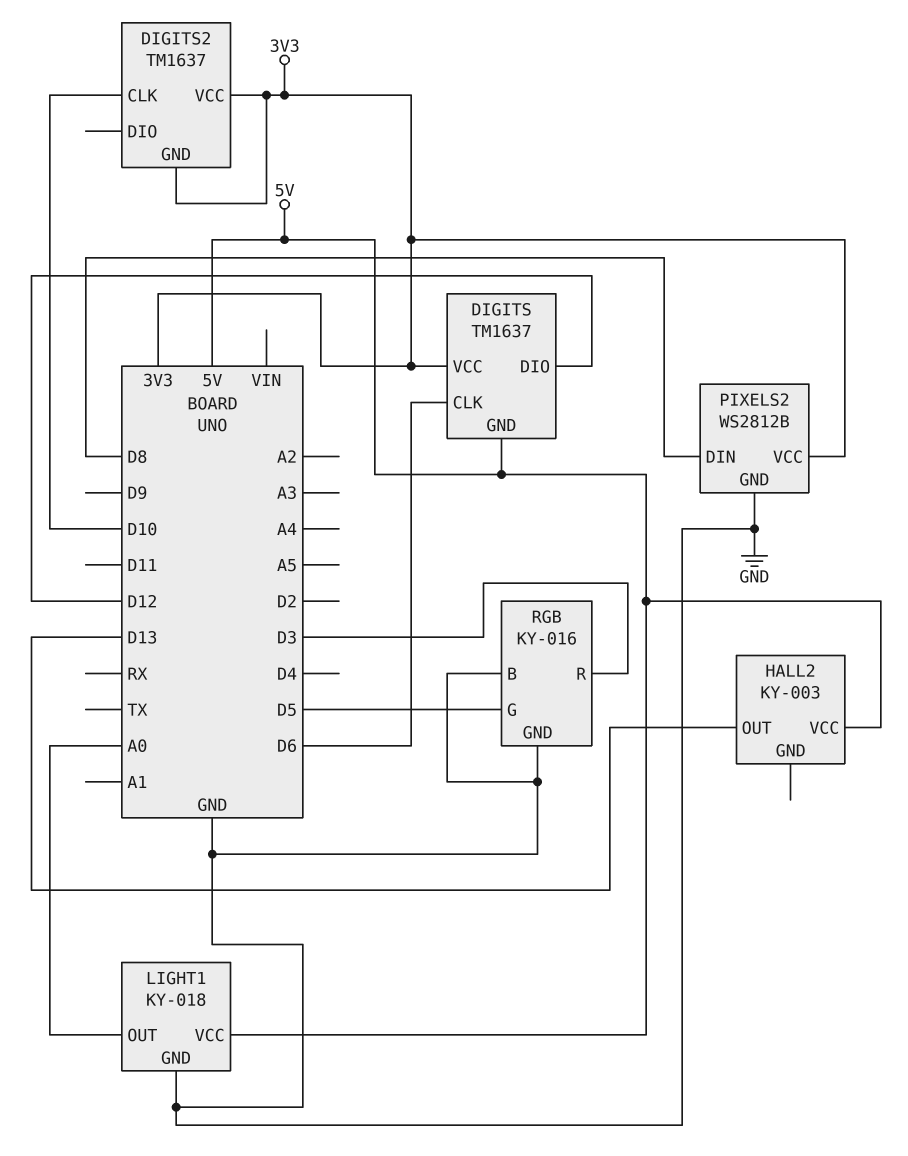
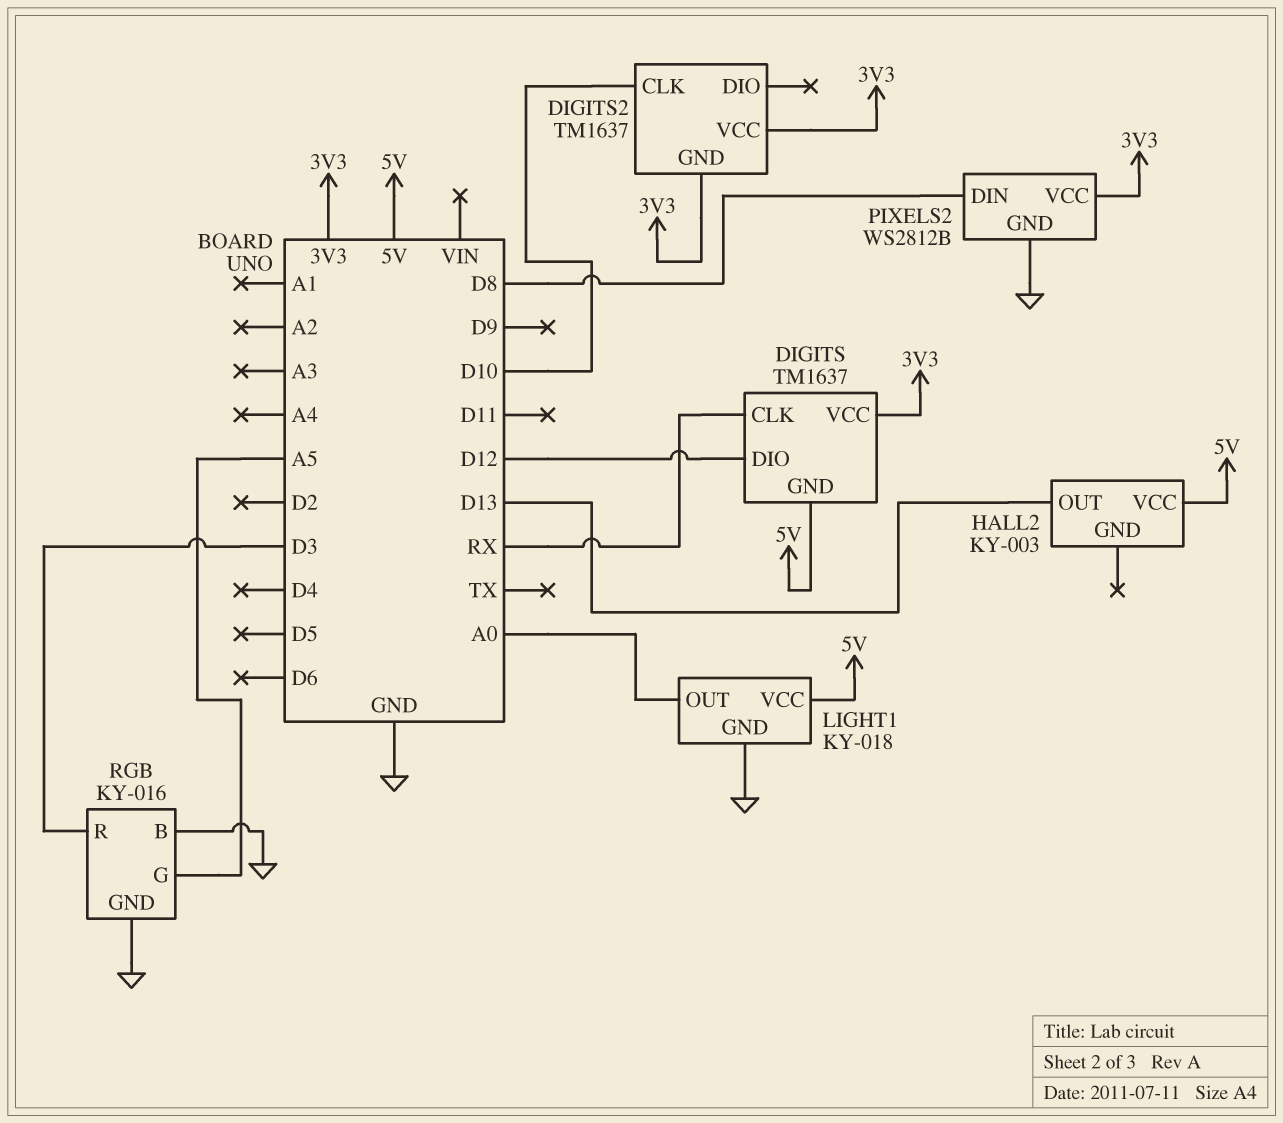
DIGITS pin CLK: D6 -> RX
RGB pin G: D5 -> A5

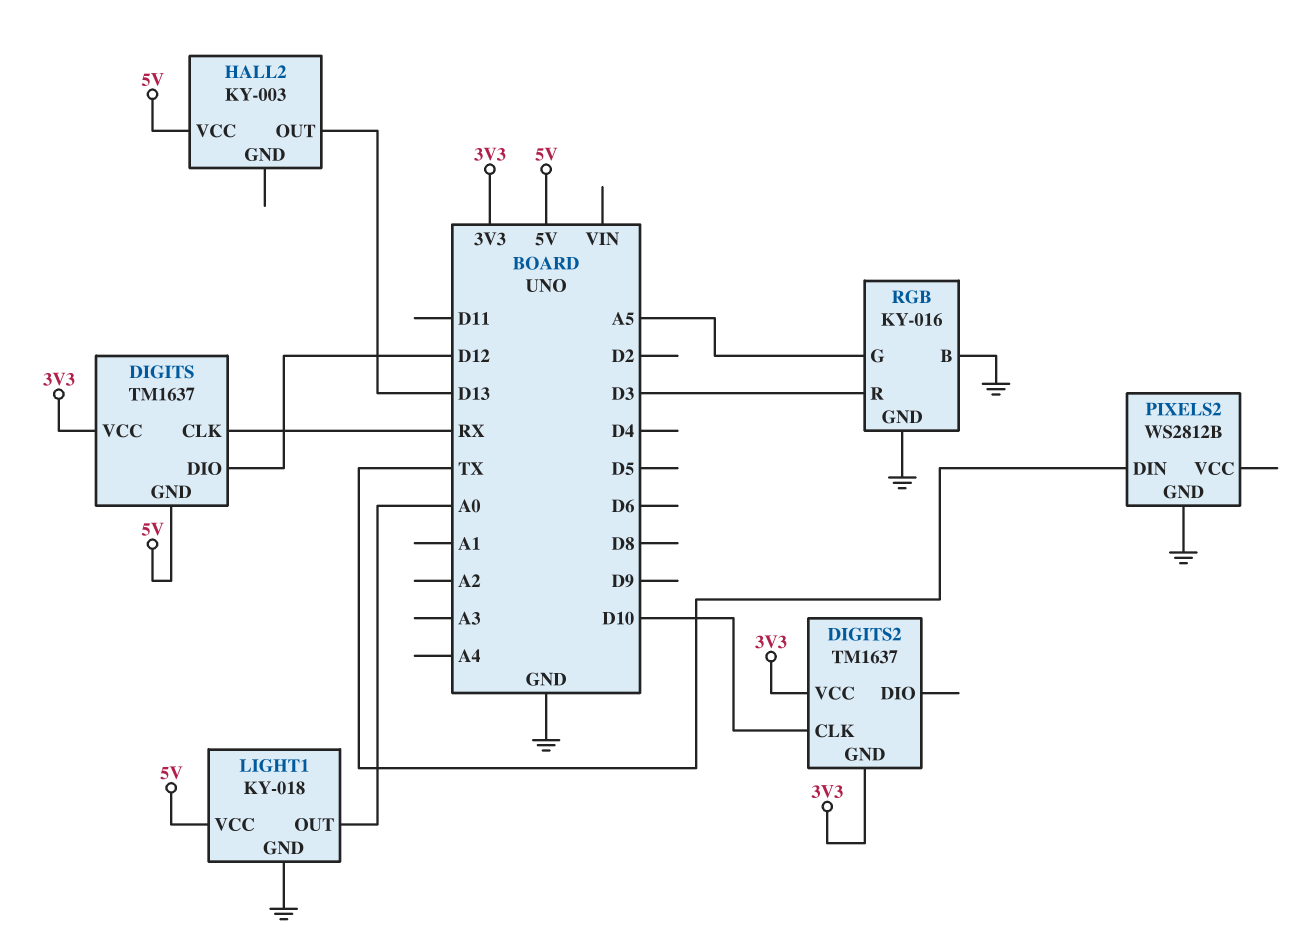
PIXELS2 pin DIN: D8 -> TX
PIXELS2 pin VCC: 3V3 -> none

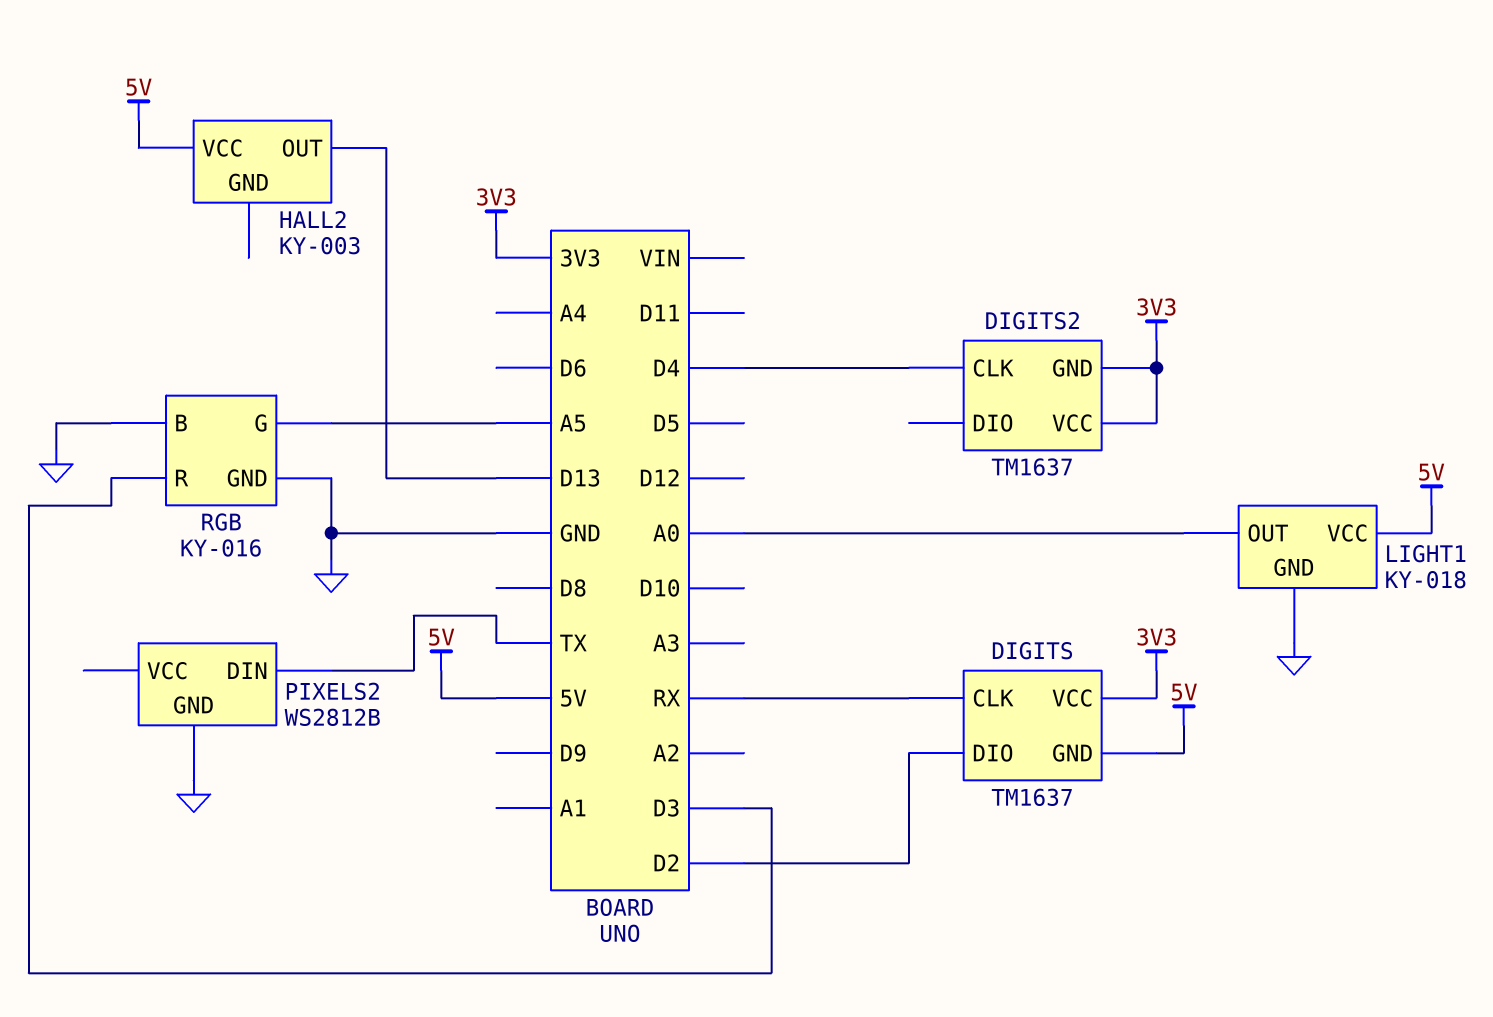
DIGITS pin DIO: D12 -> D2
DIGITS2 pin CLK: D10 -> D4

